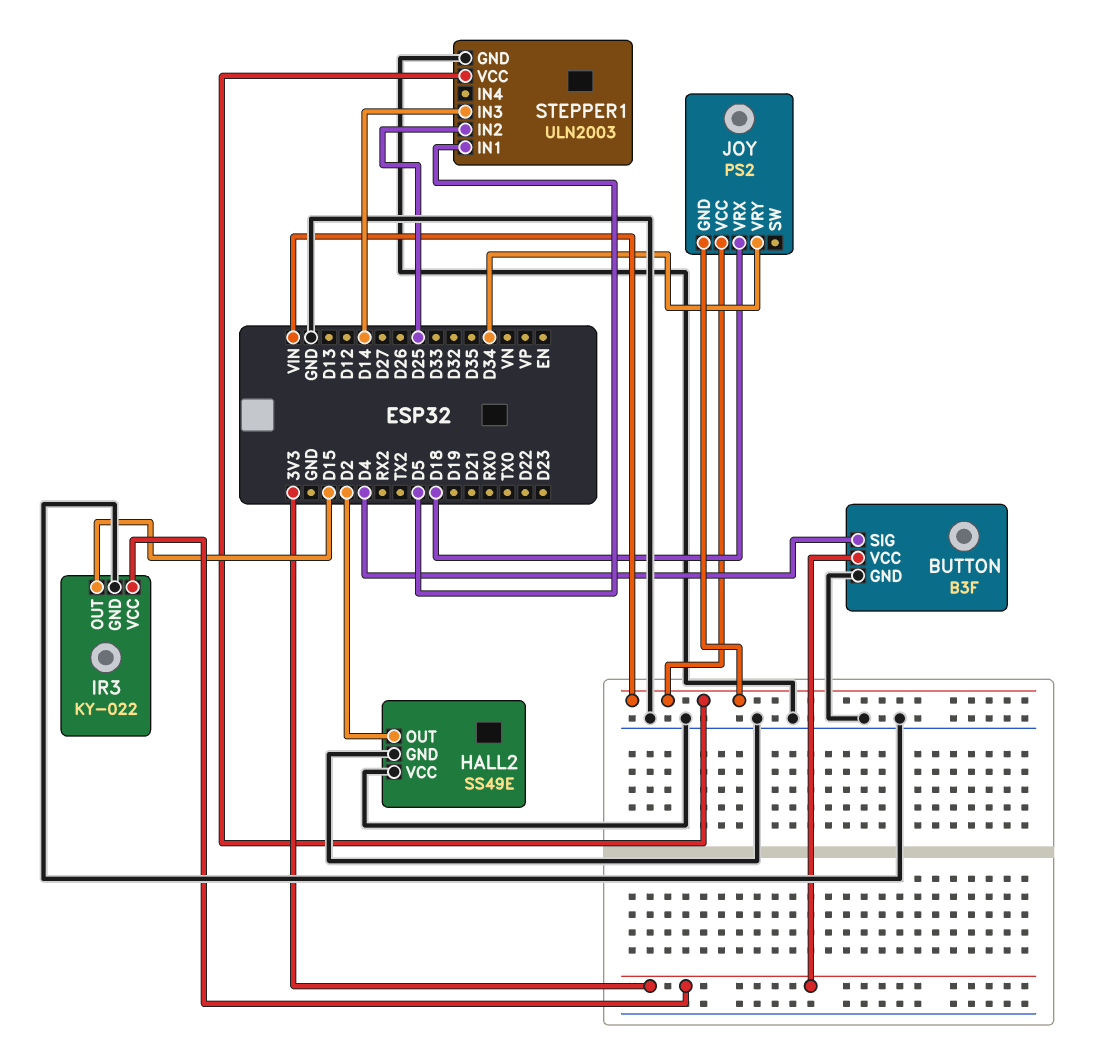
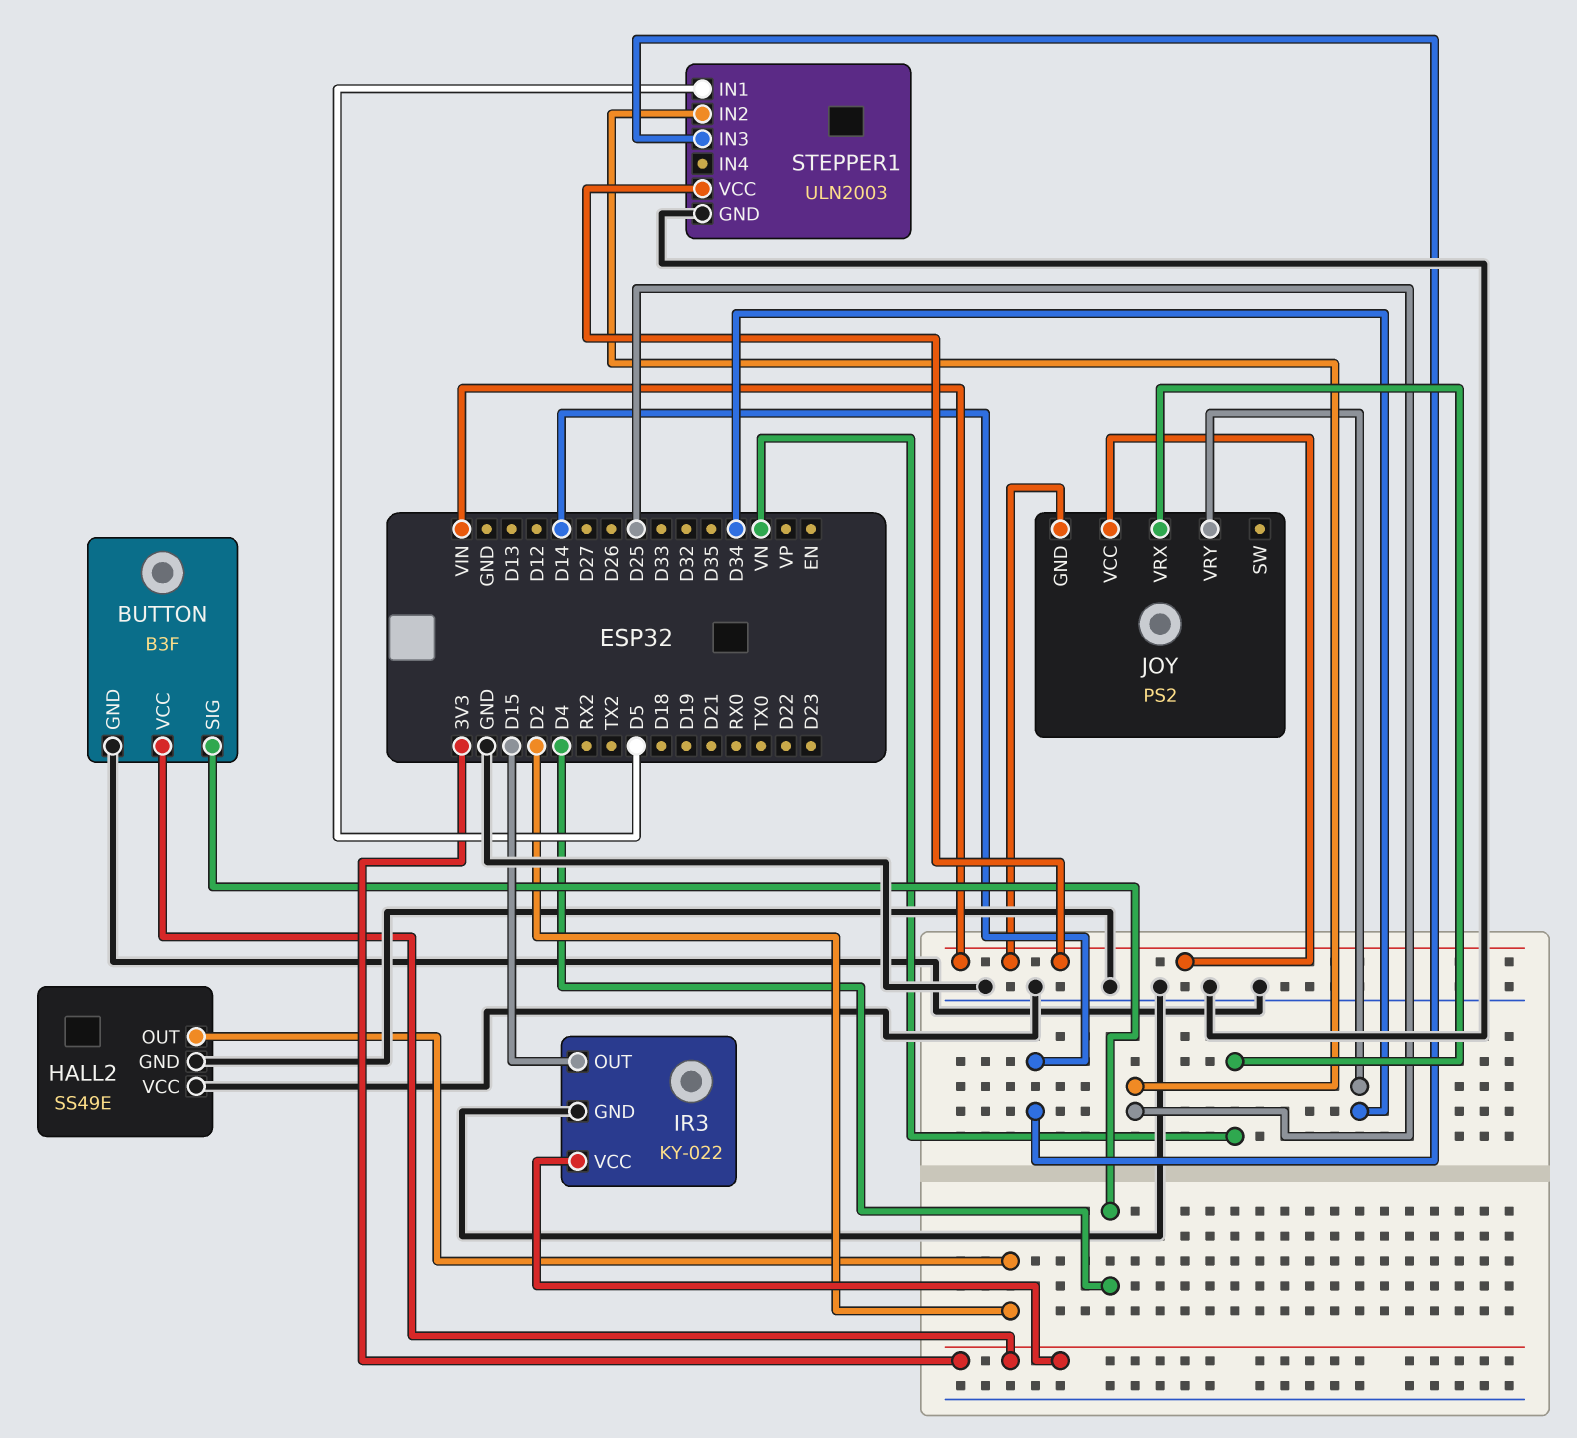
JOY pin VRX: D18 -> VN

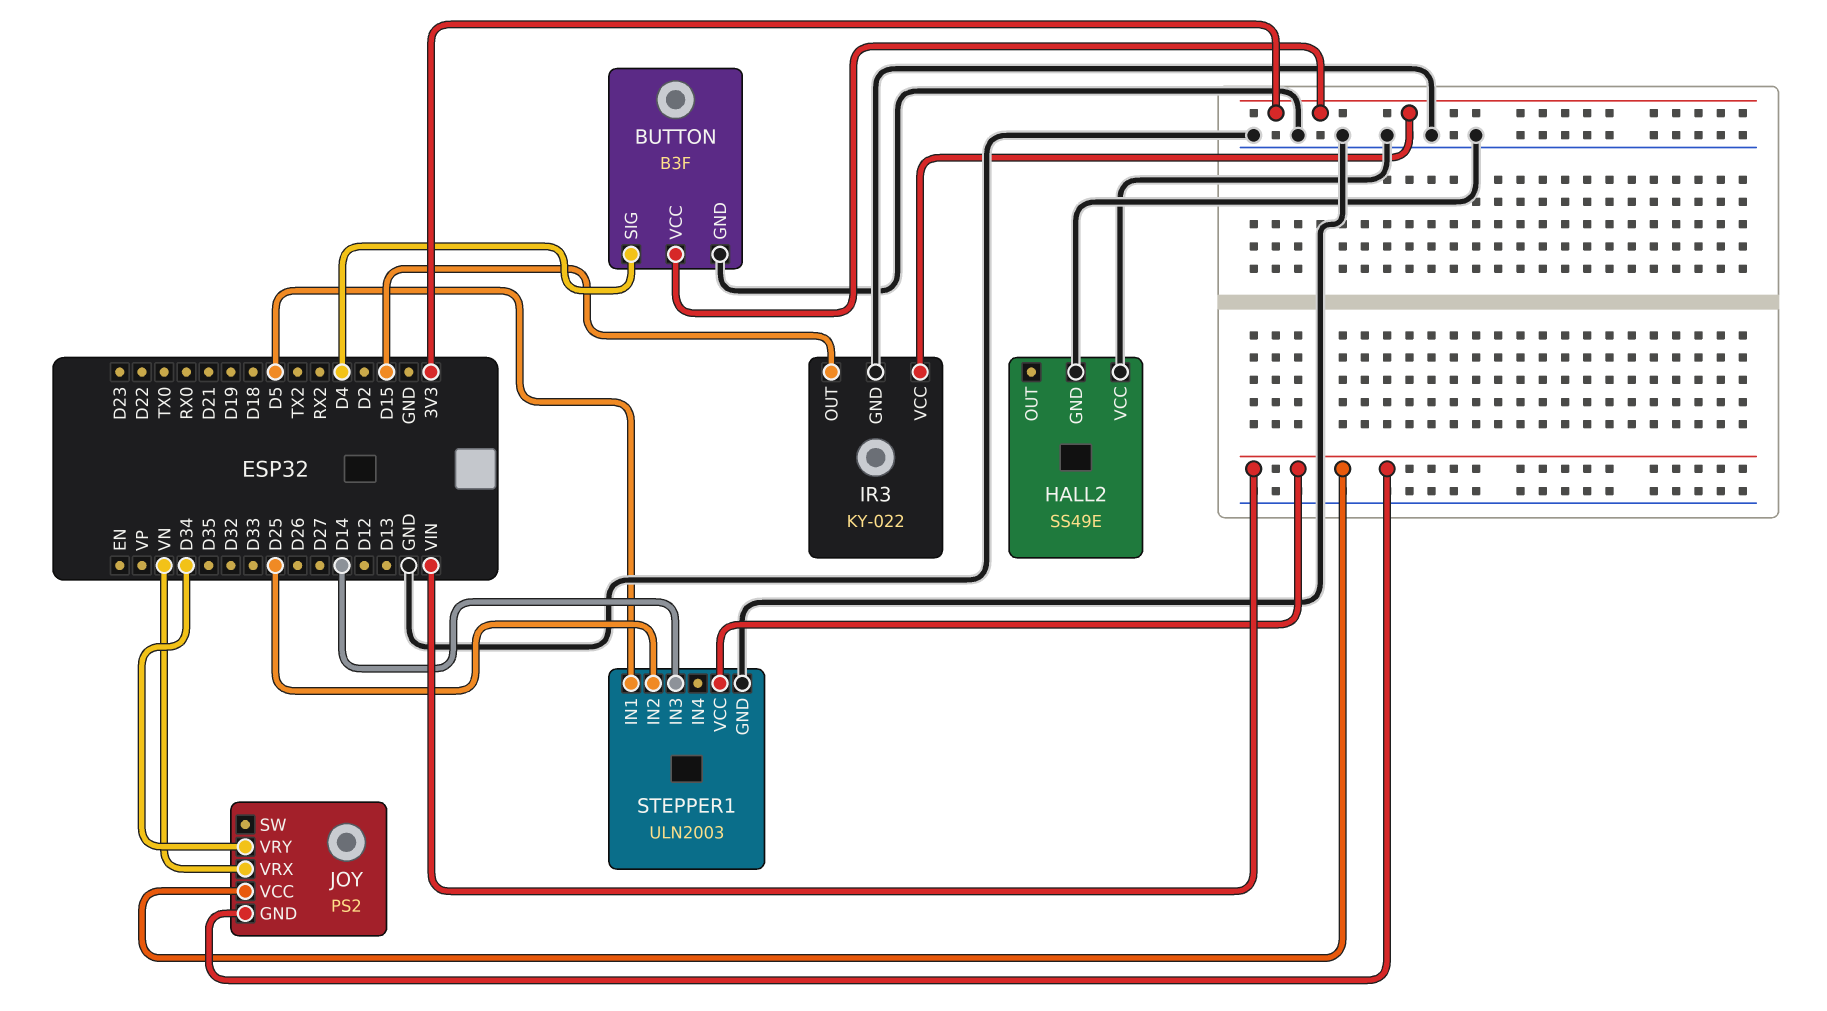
HALL2 pin OUT: D2 -> none

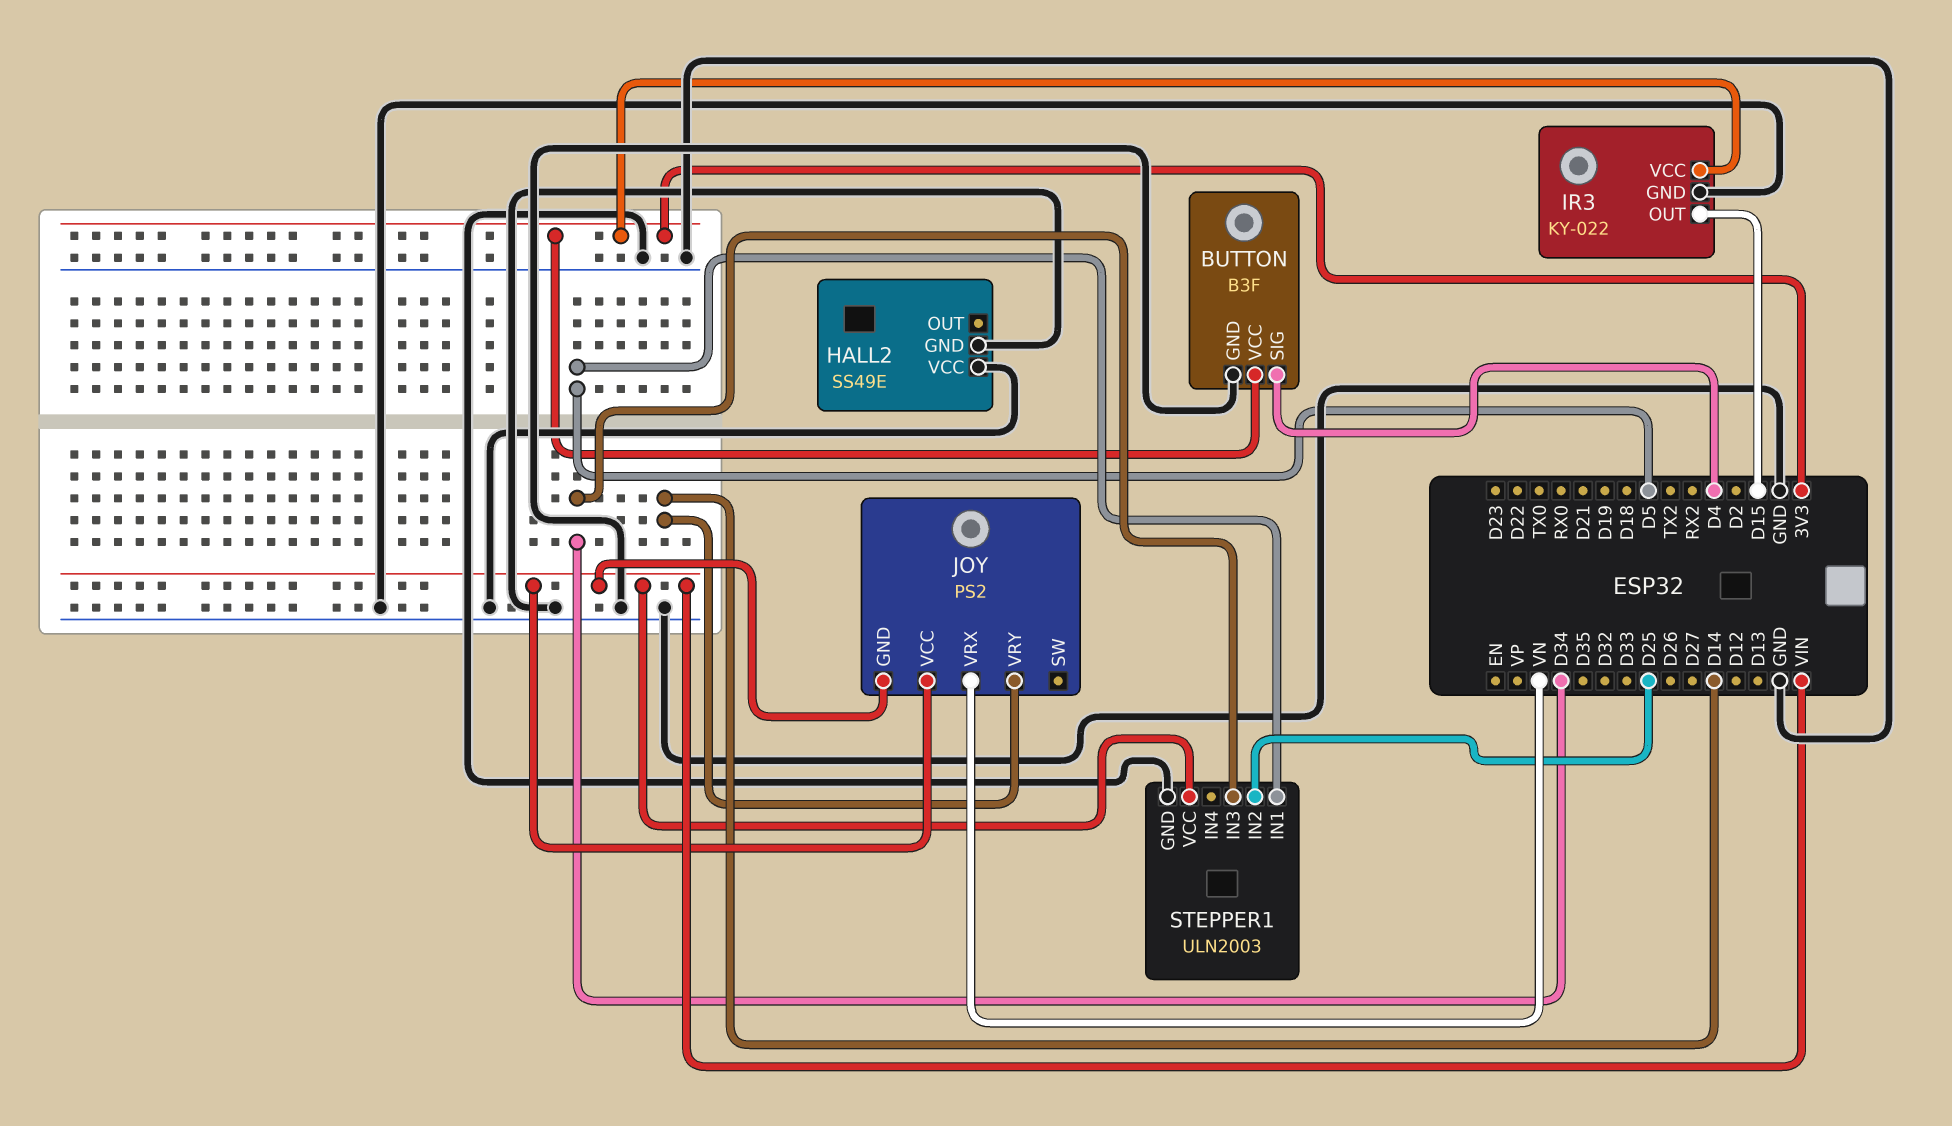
JOY pin VRY: D34 -> D14
STEPPER1 pin IN3: D14 -> D34

